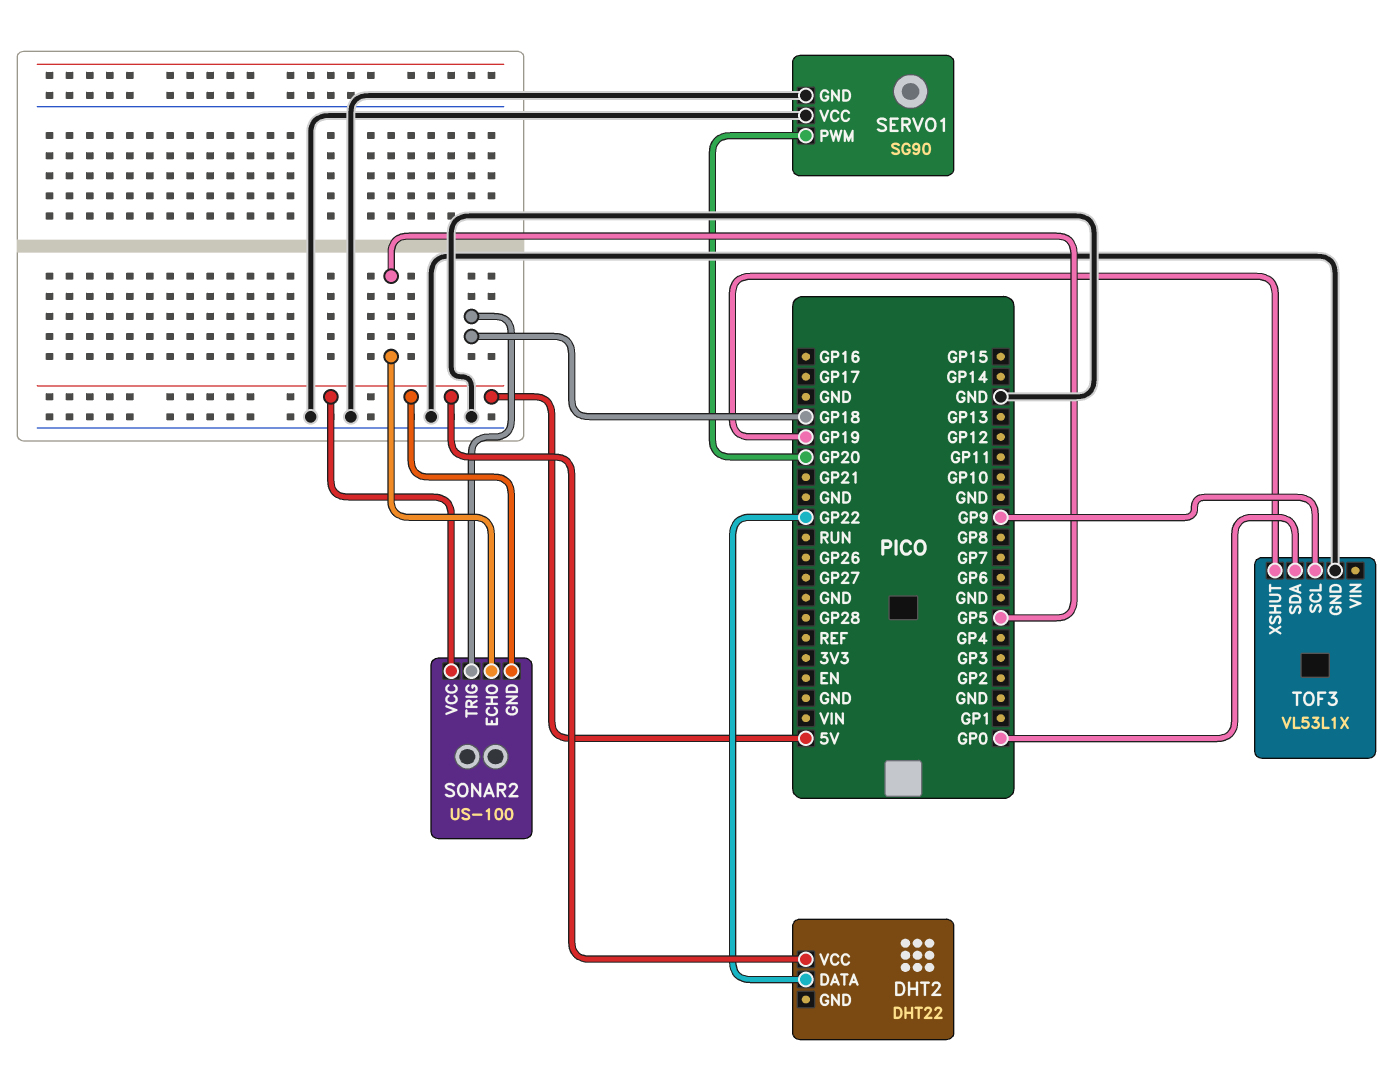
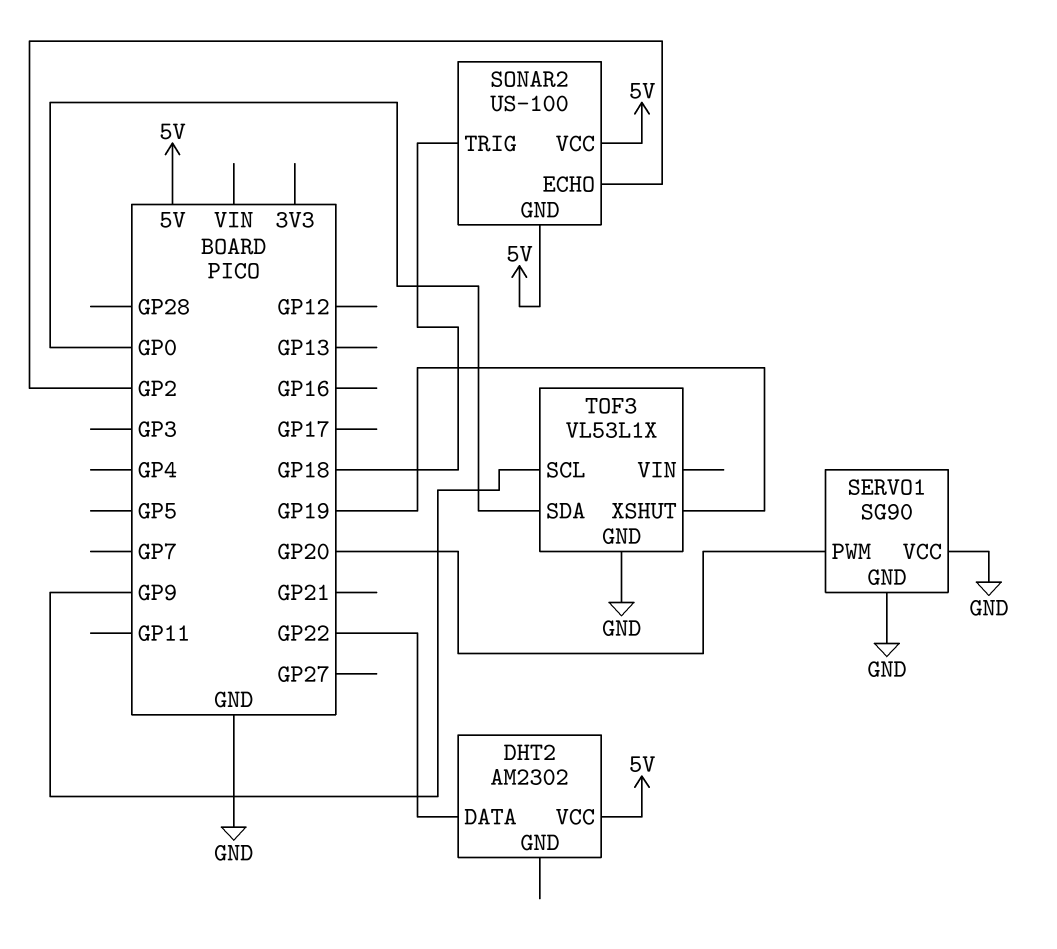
DHT2: DHT22 -> AM2302
SONAR2 pin ECHO: GP5 -> GP2

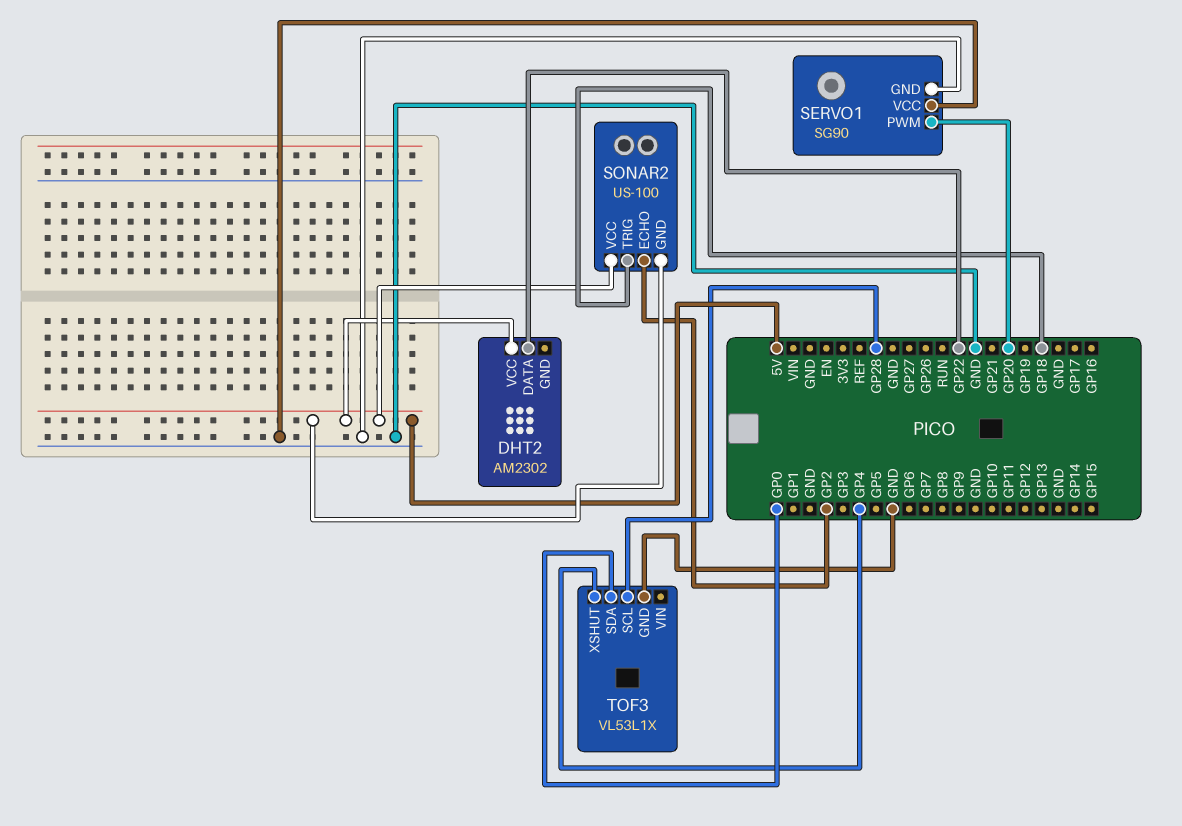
TOF3 pin SCL: GP9 -> GP28
TOF3 pin XSHUT: GP19 -> GP4

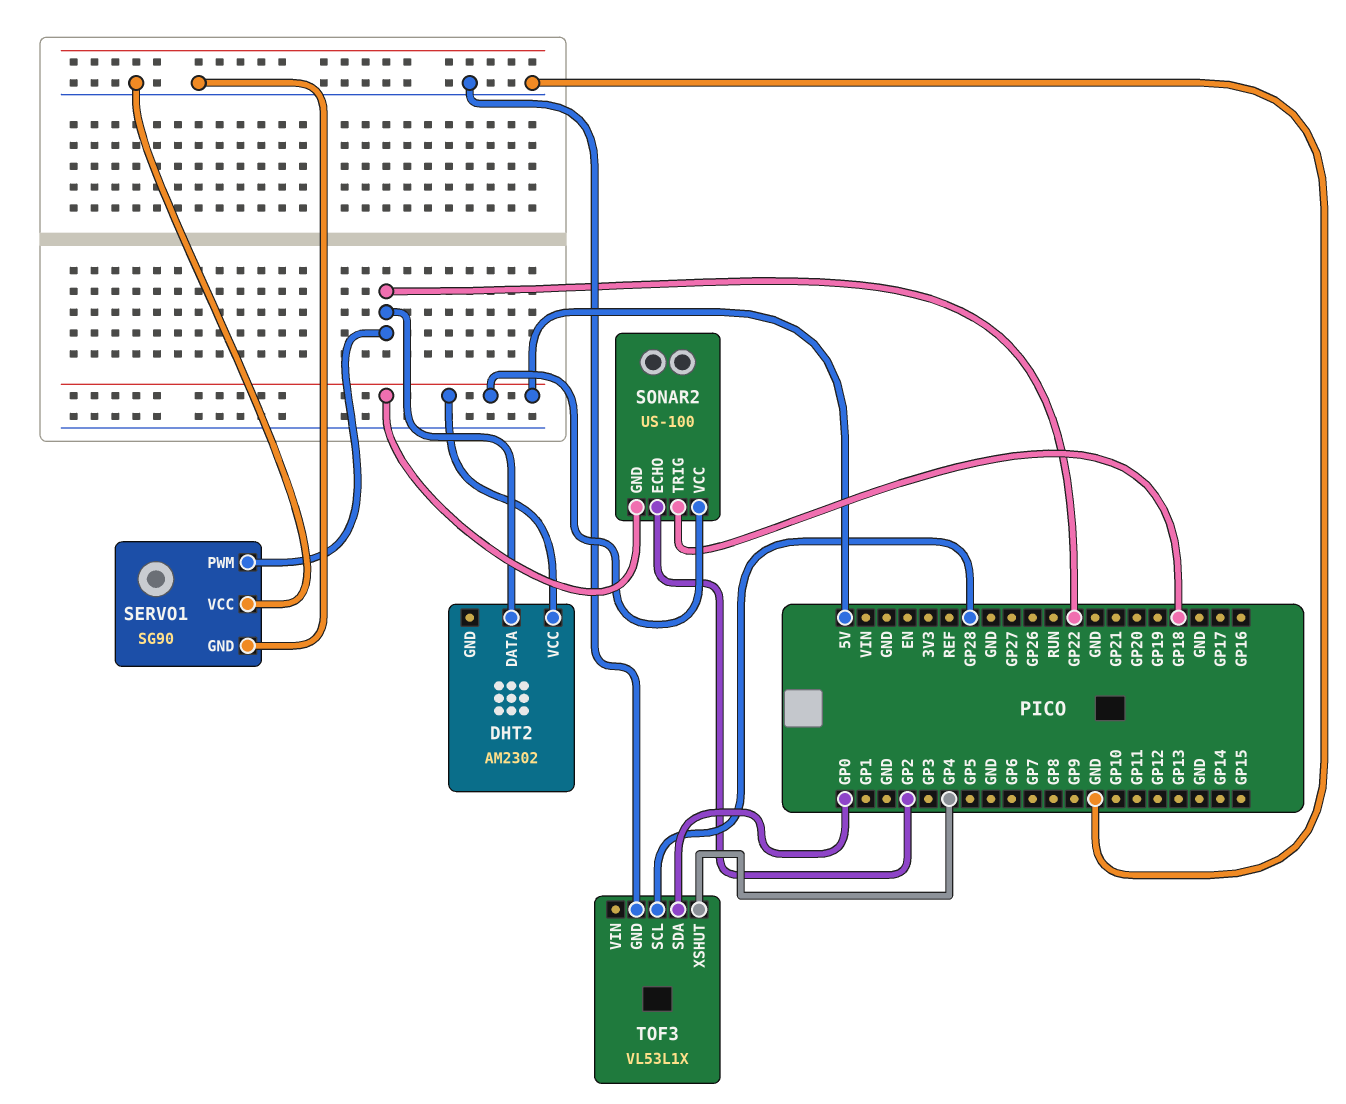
SERVO1 pin PWM: GP20 -> GP22

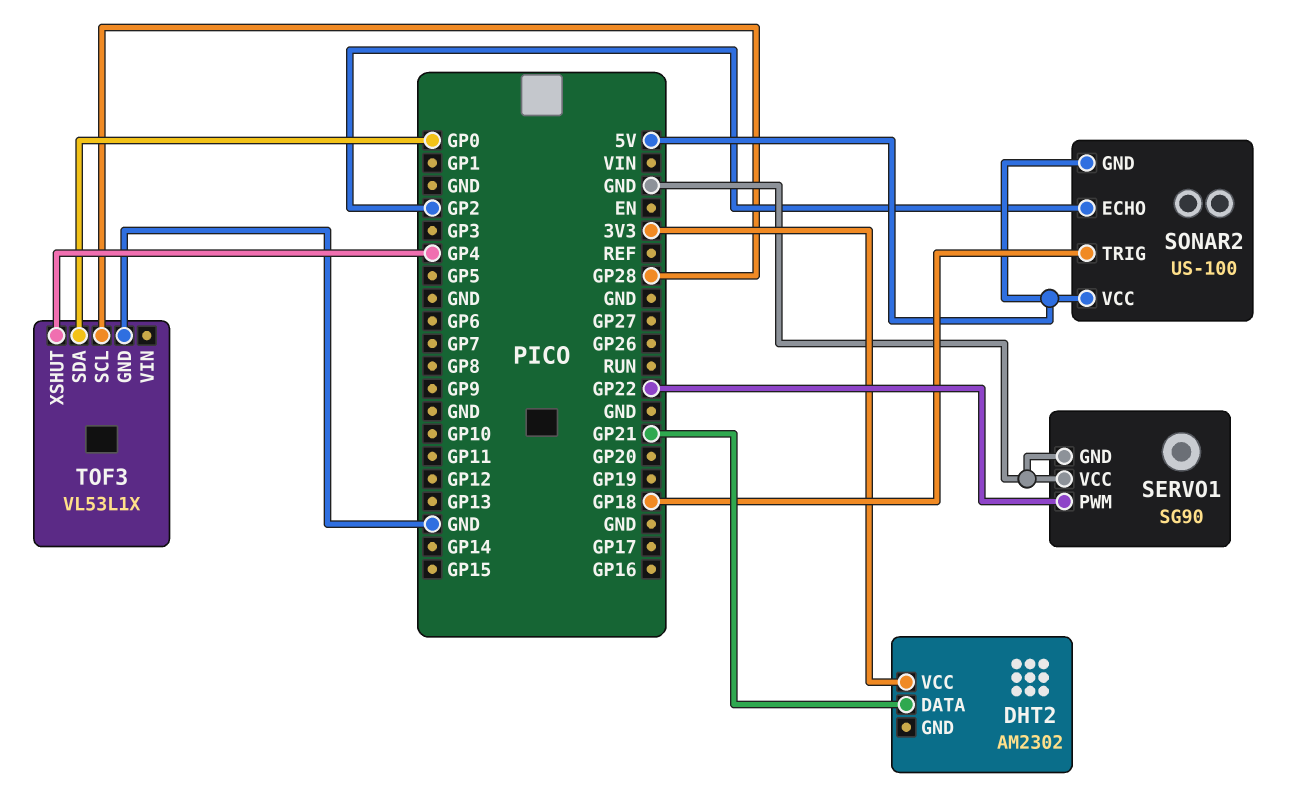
DHT2 pin DATA: GP22 -> GP21
DHT2 pin VCC: 5V -> 3V3

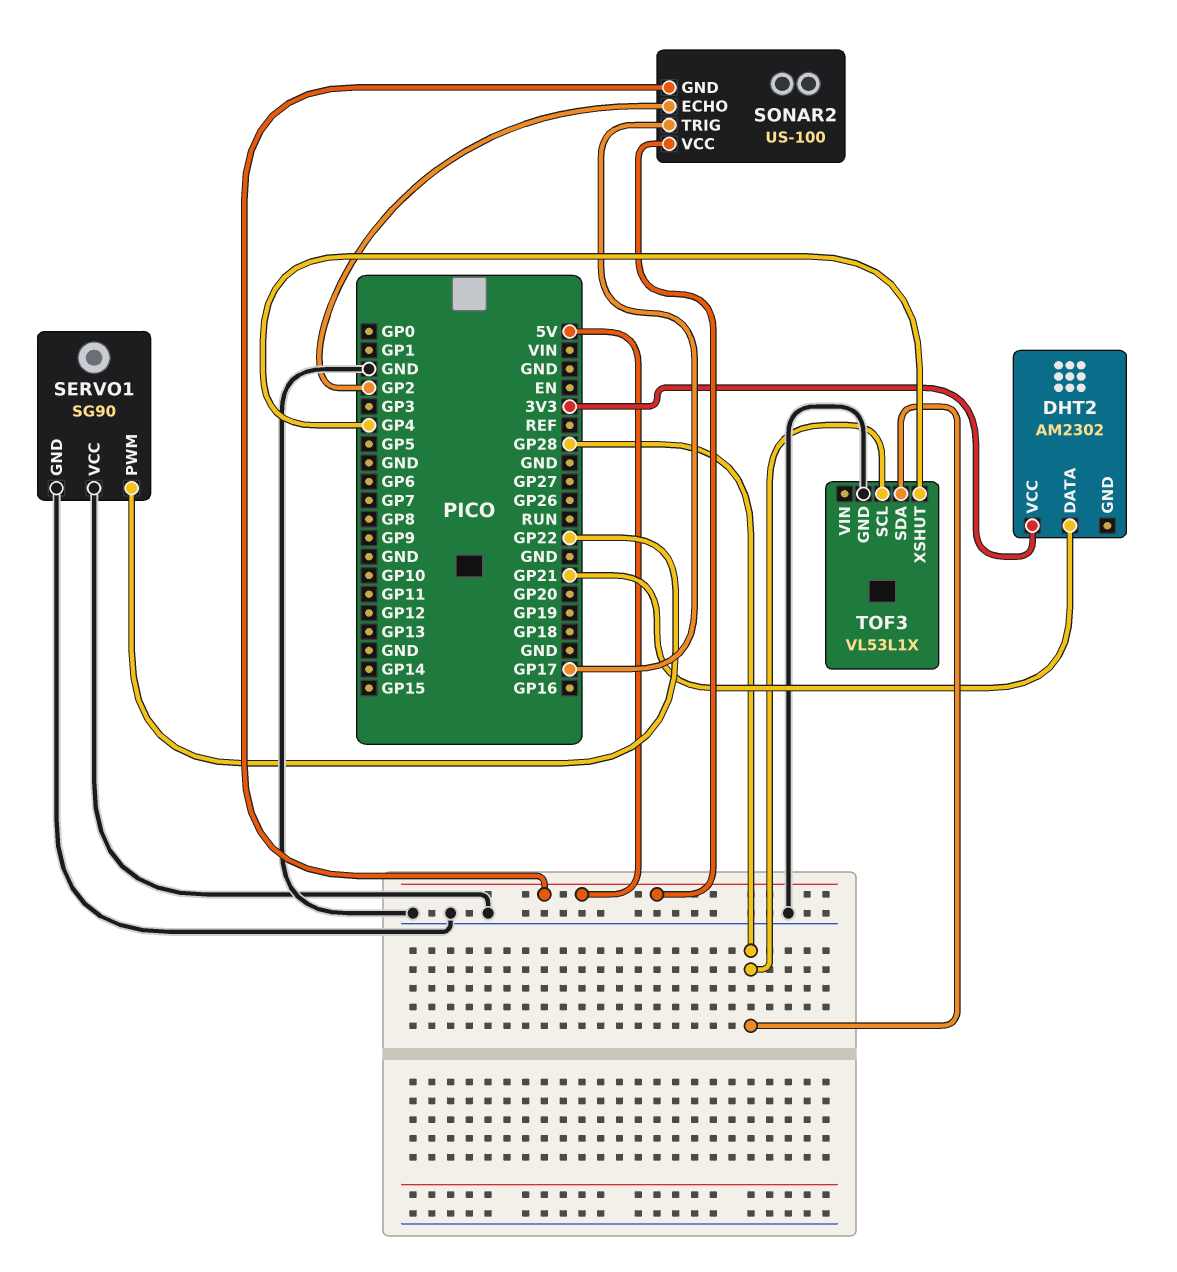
SONAR2 pin TRIG: GP18 -> GP17
TOF3 pin SDA: GP0 -> GP28

